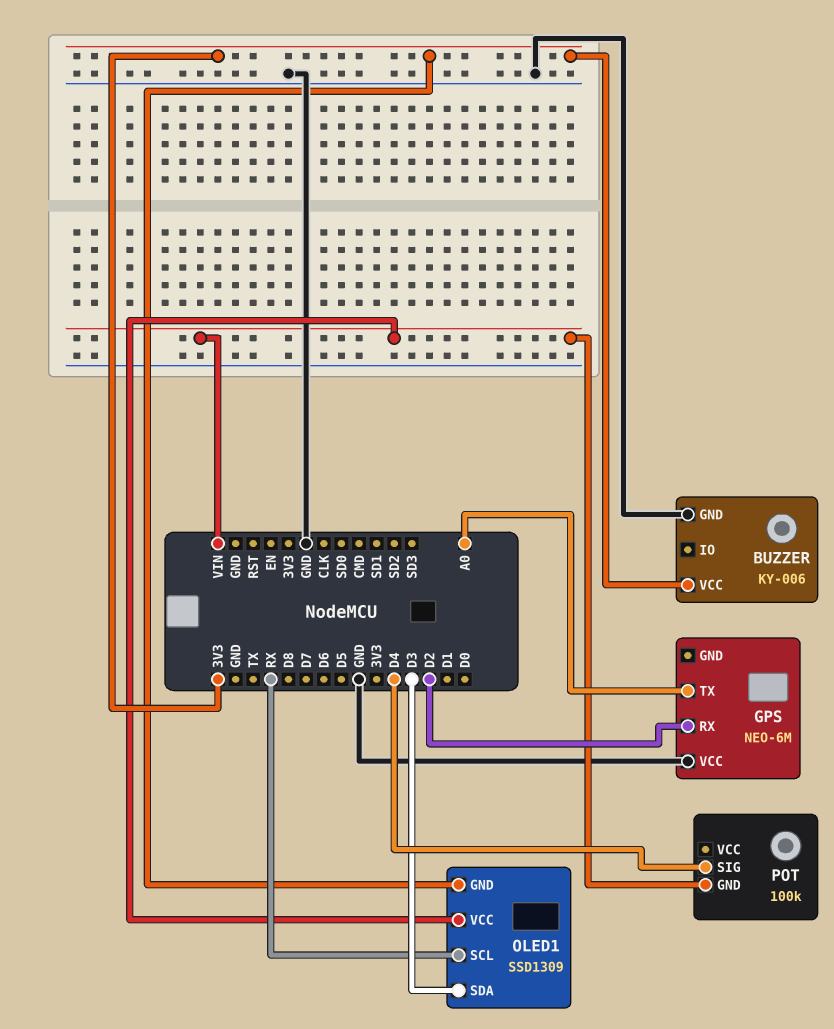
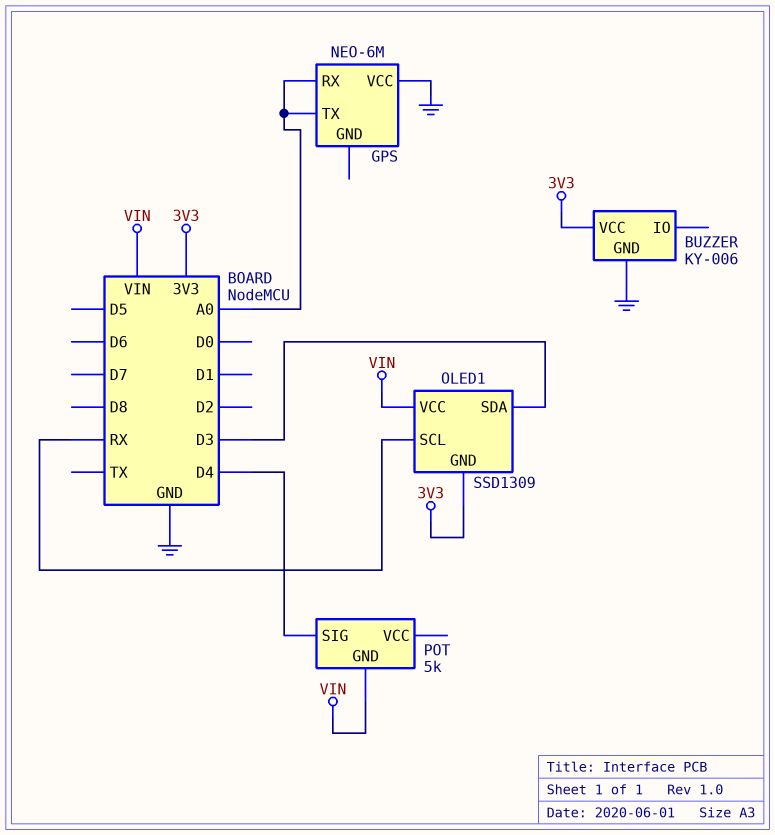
GPS pin RX: D2 -> A0
POT: 100k -> 5k

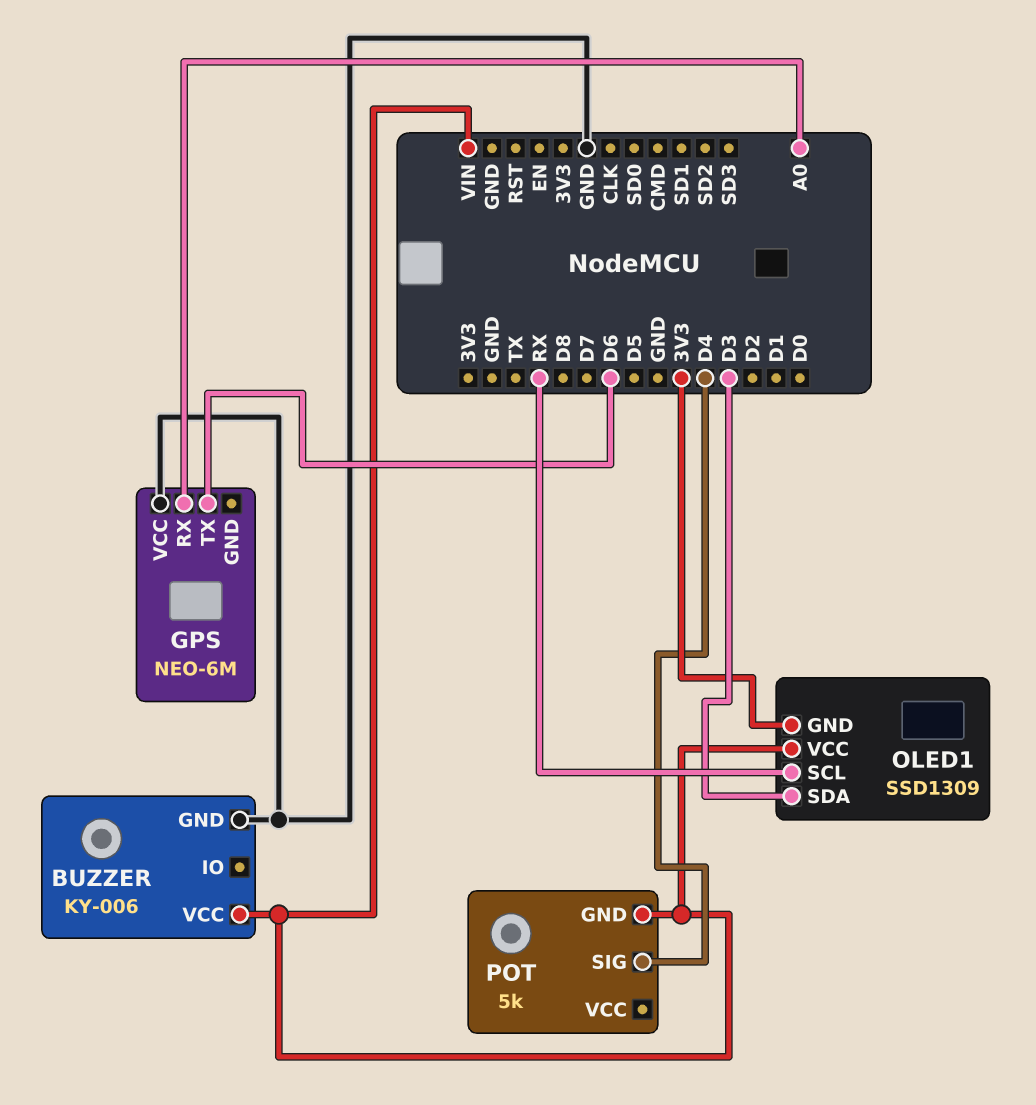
BUZZER pin VCC: 3V3 -> VIN
GPS pin TX: A0 -> D6

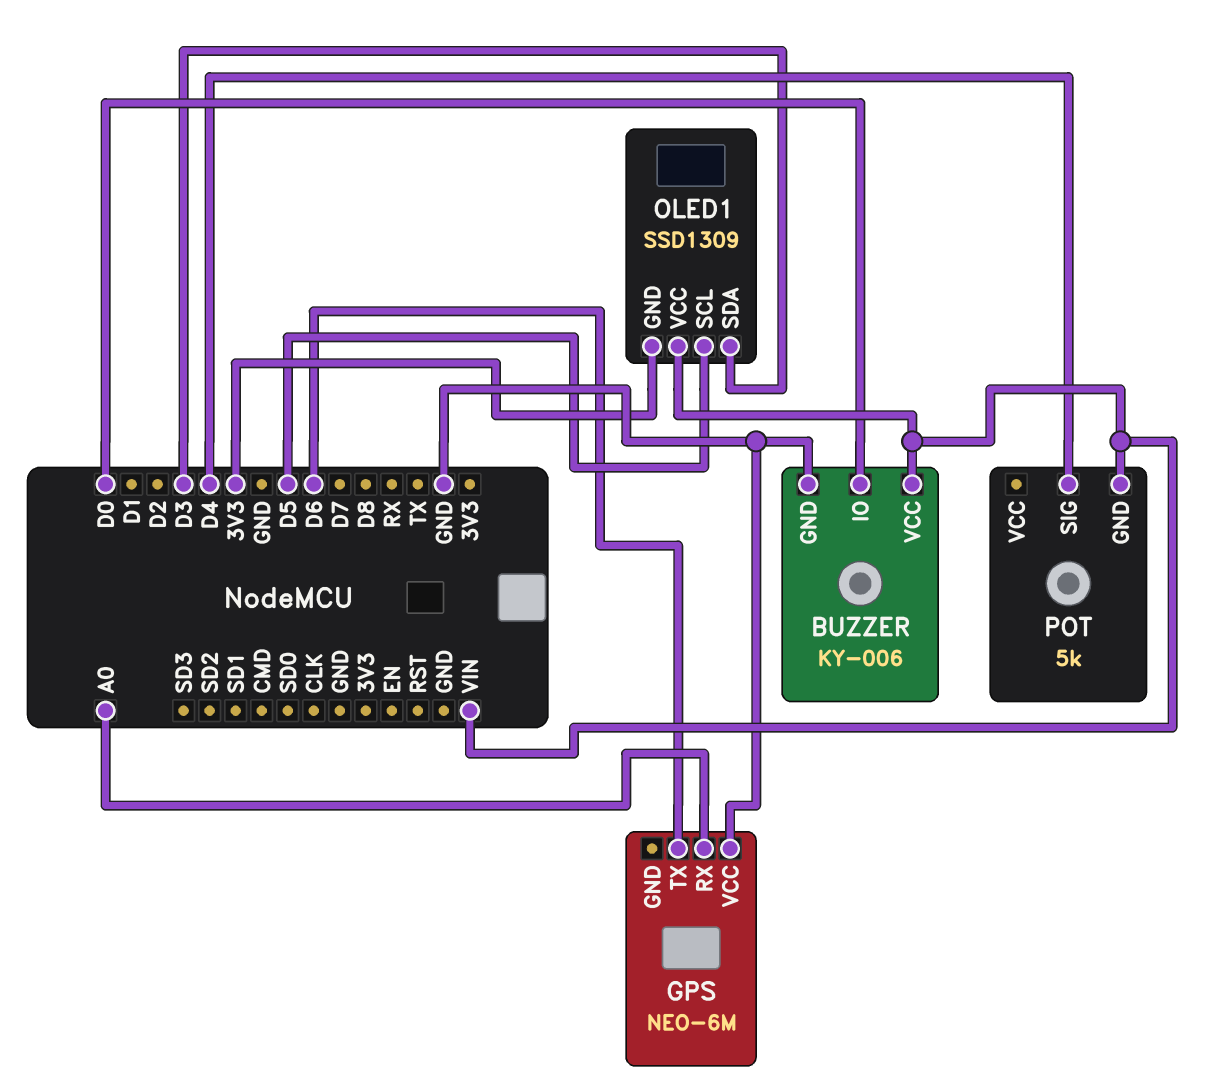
BUZZER pin IO: none -> D0
OLED1 pin SCL: RX -> D5

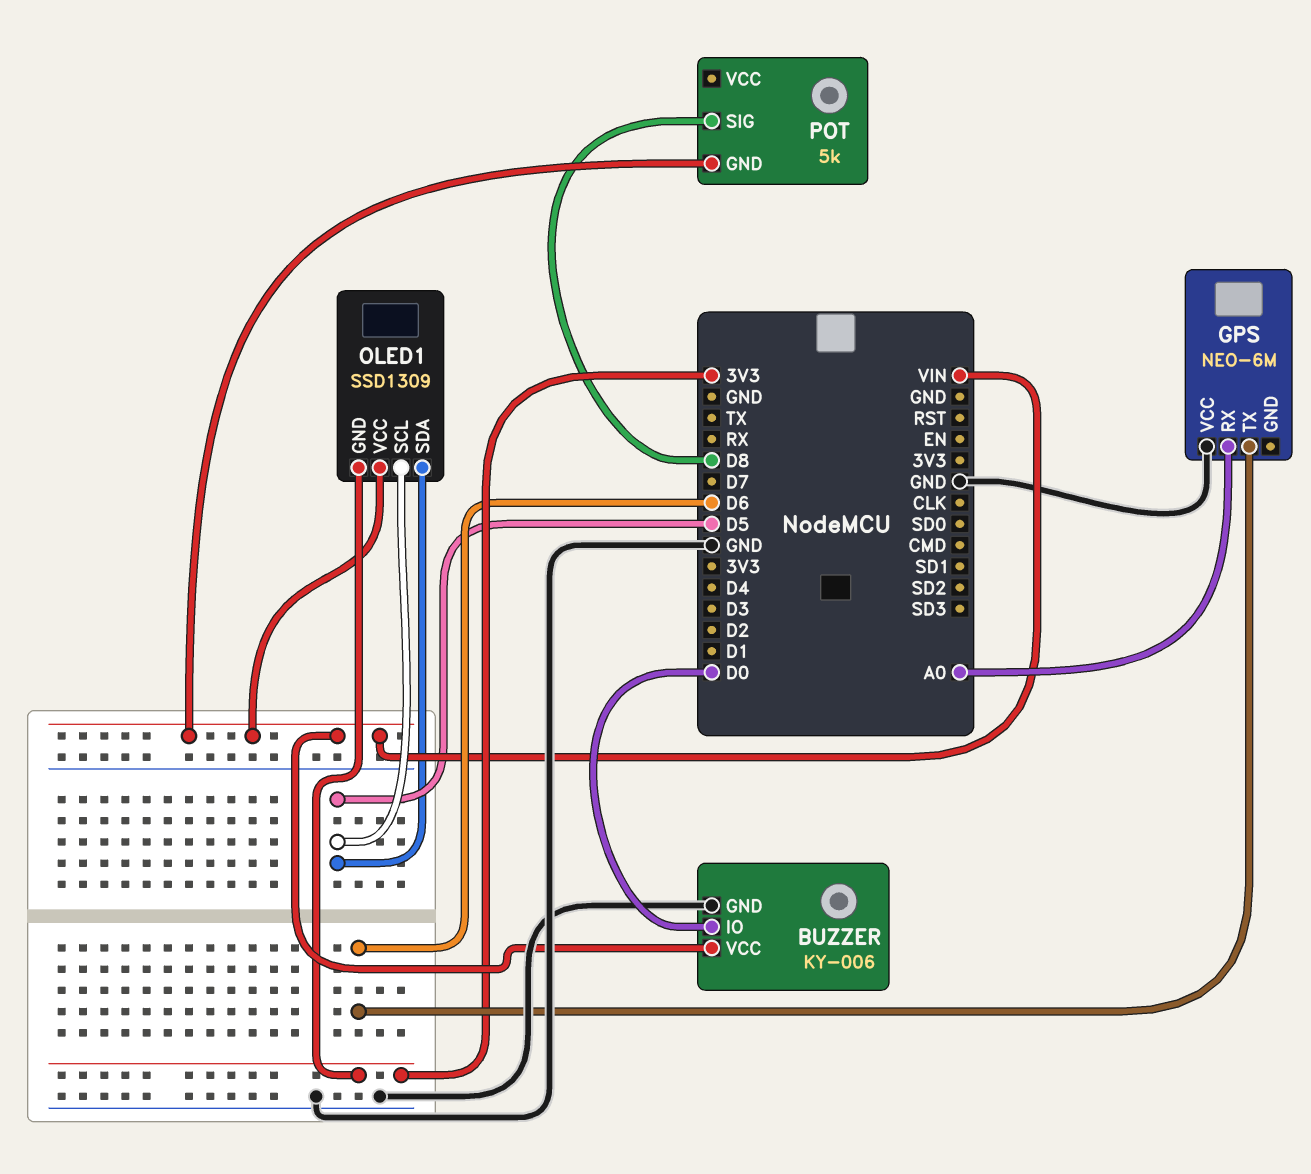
OLED1 pin SDA: D3 -> D5
POT pin SIG: D4 -> D8

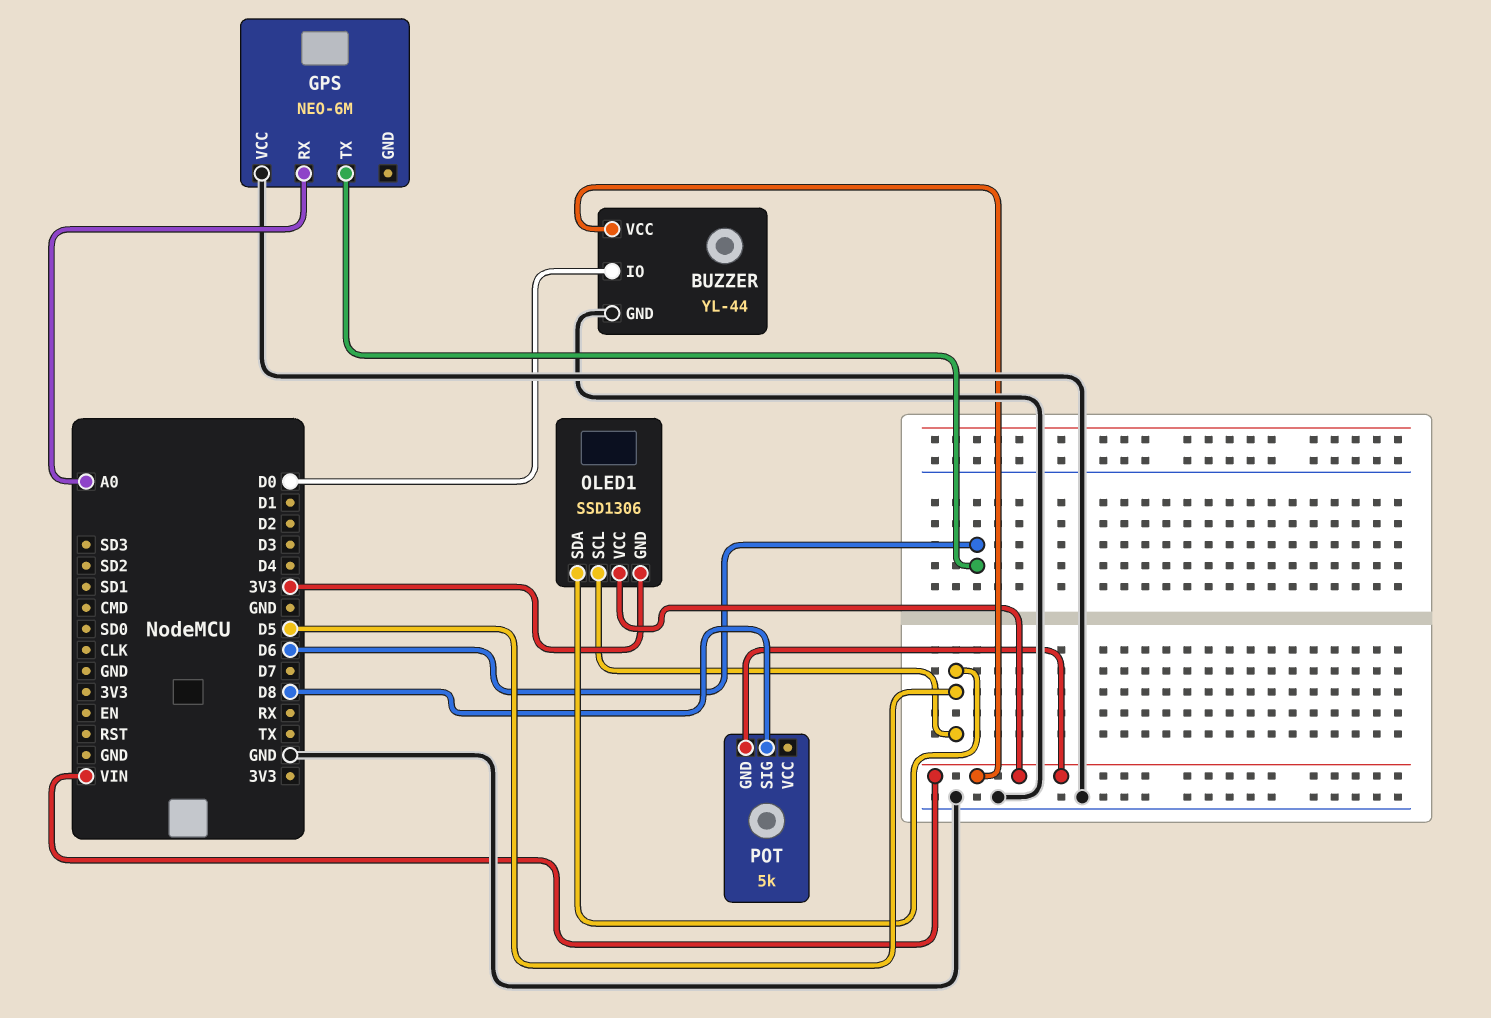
BUZZER: KY-006 -> YL-44
OLED1: SSD1309 -> SSD1306

